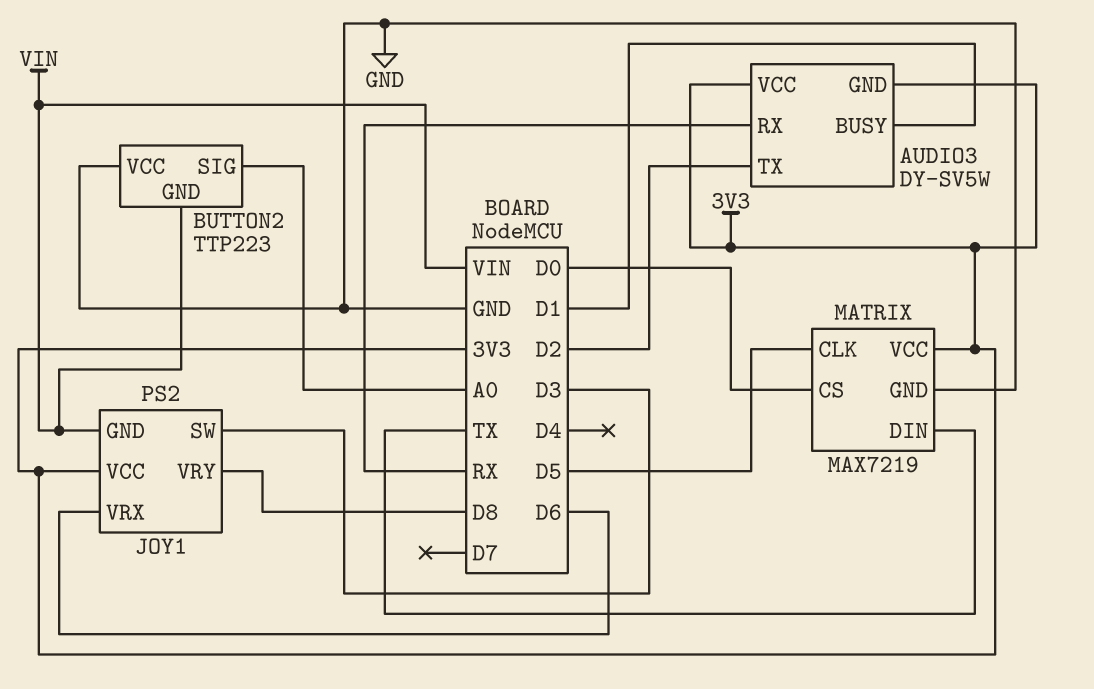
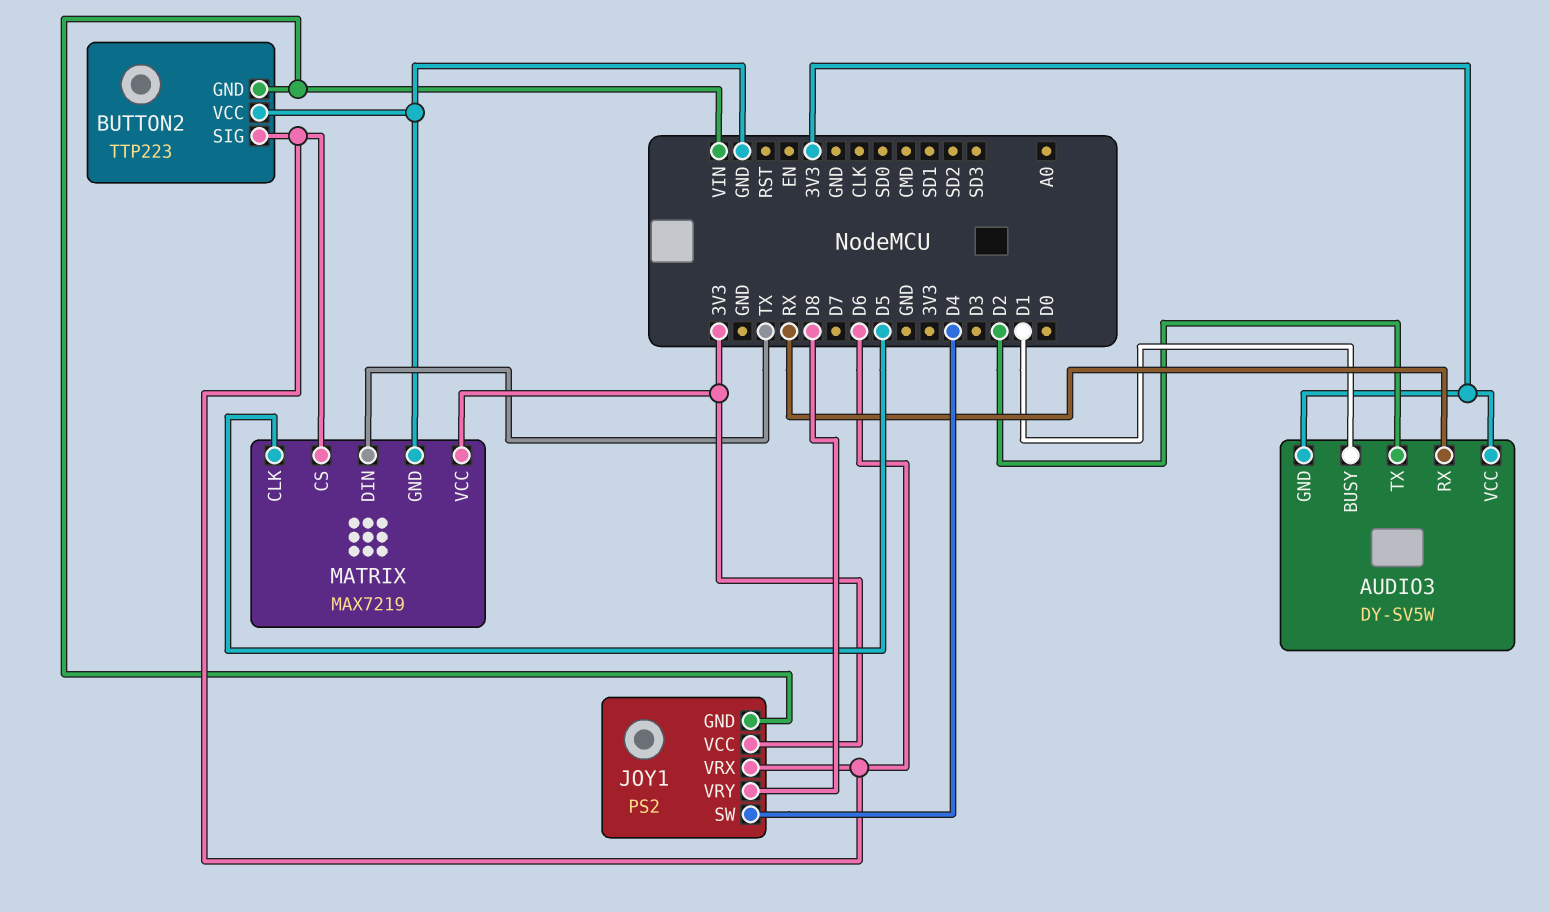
BUTTON2 pin SIG: A0 -> D6
JOY1 pin SW: D3 -> D4
MATRIX pin CS: D0 -> D6

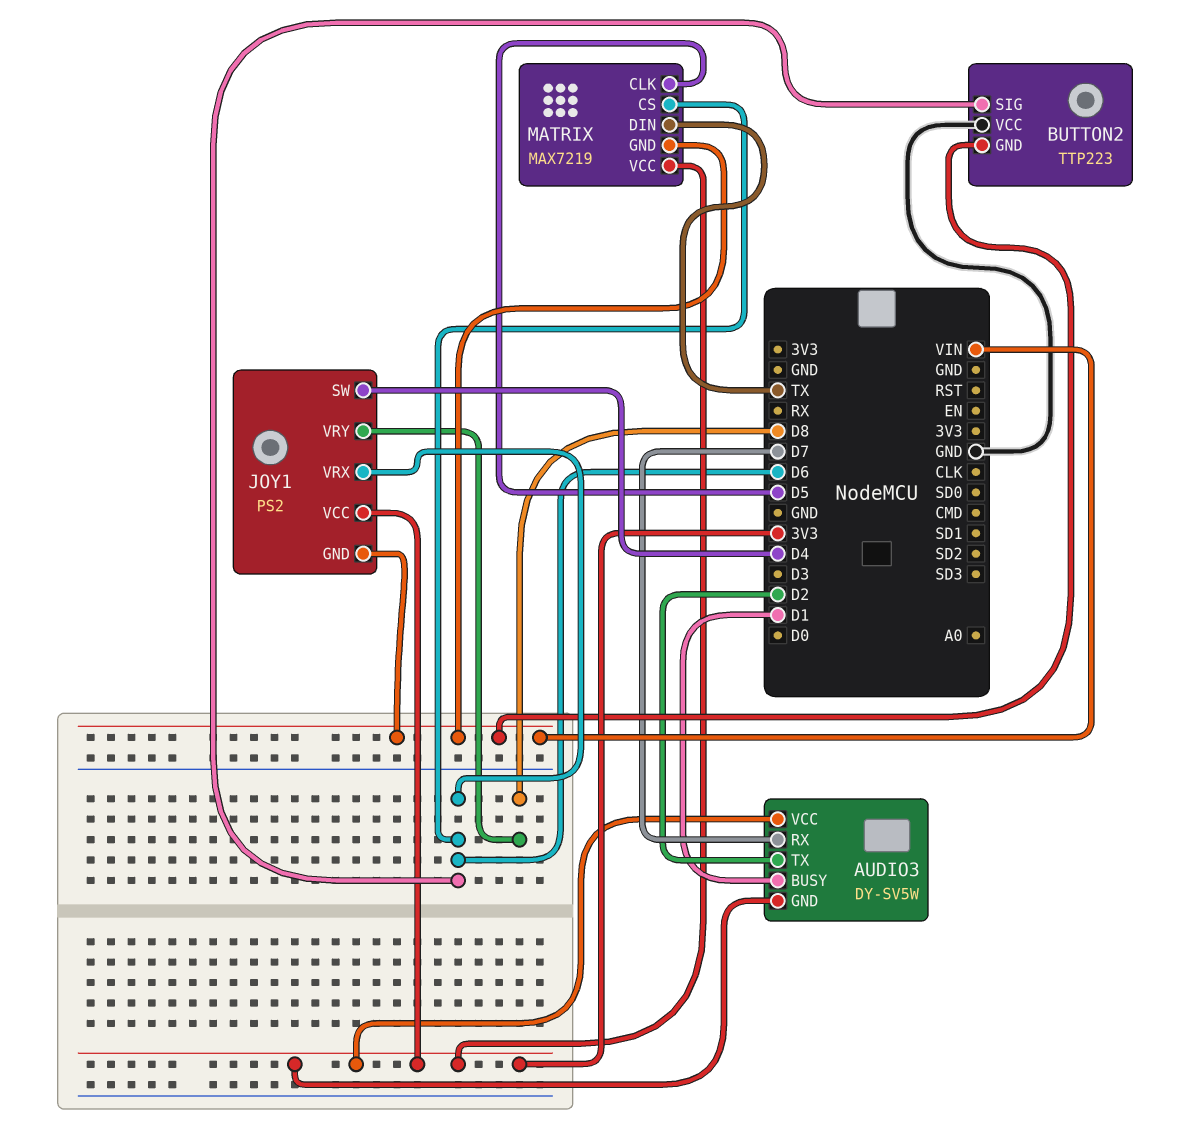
AUDIO3 pin RX: RX -> D7
MATRIX pin GND: GND -> VIN

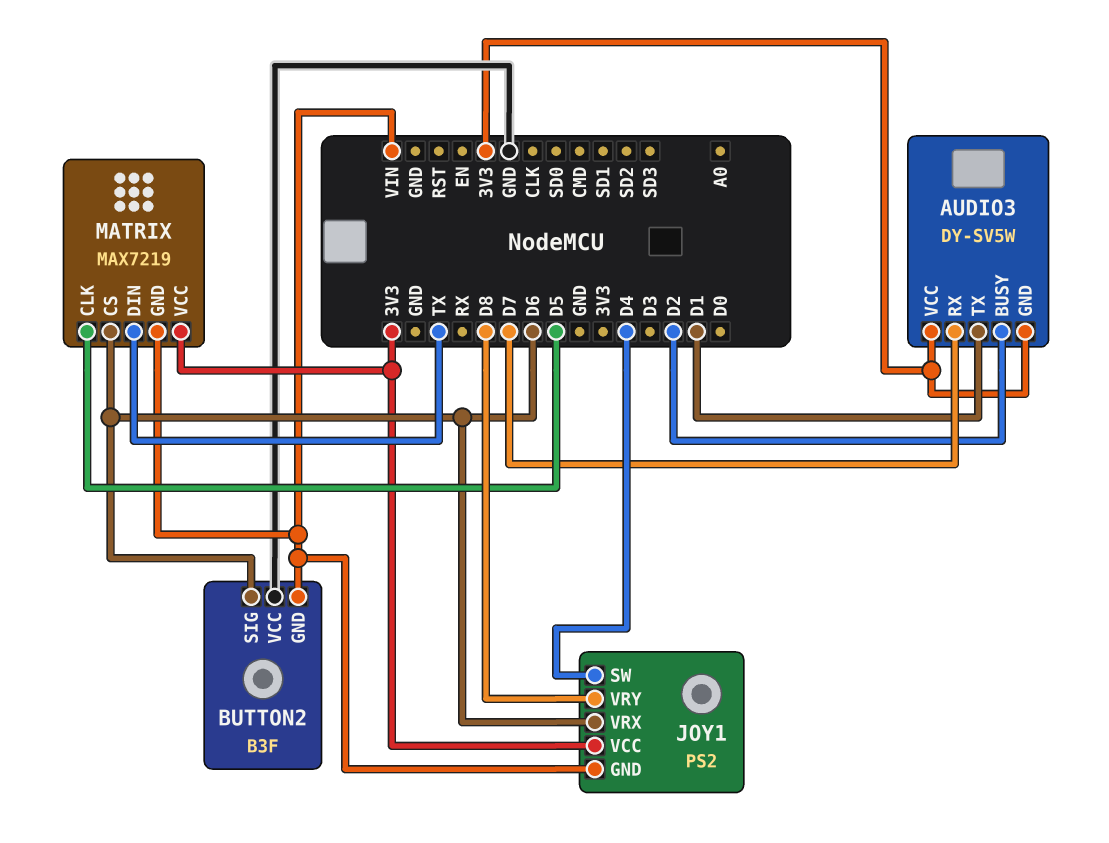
AUDIO3 pin BUSY: D1 -> D2
AUDIO3 pin TX: D2 -> D1
BUTTON2: TTP223 -> B3F

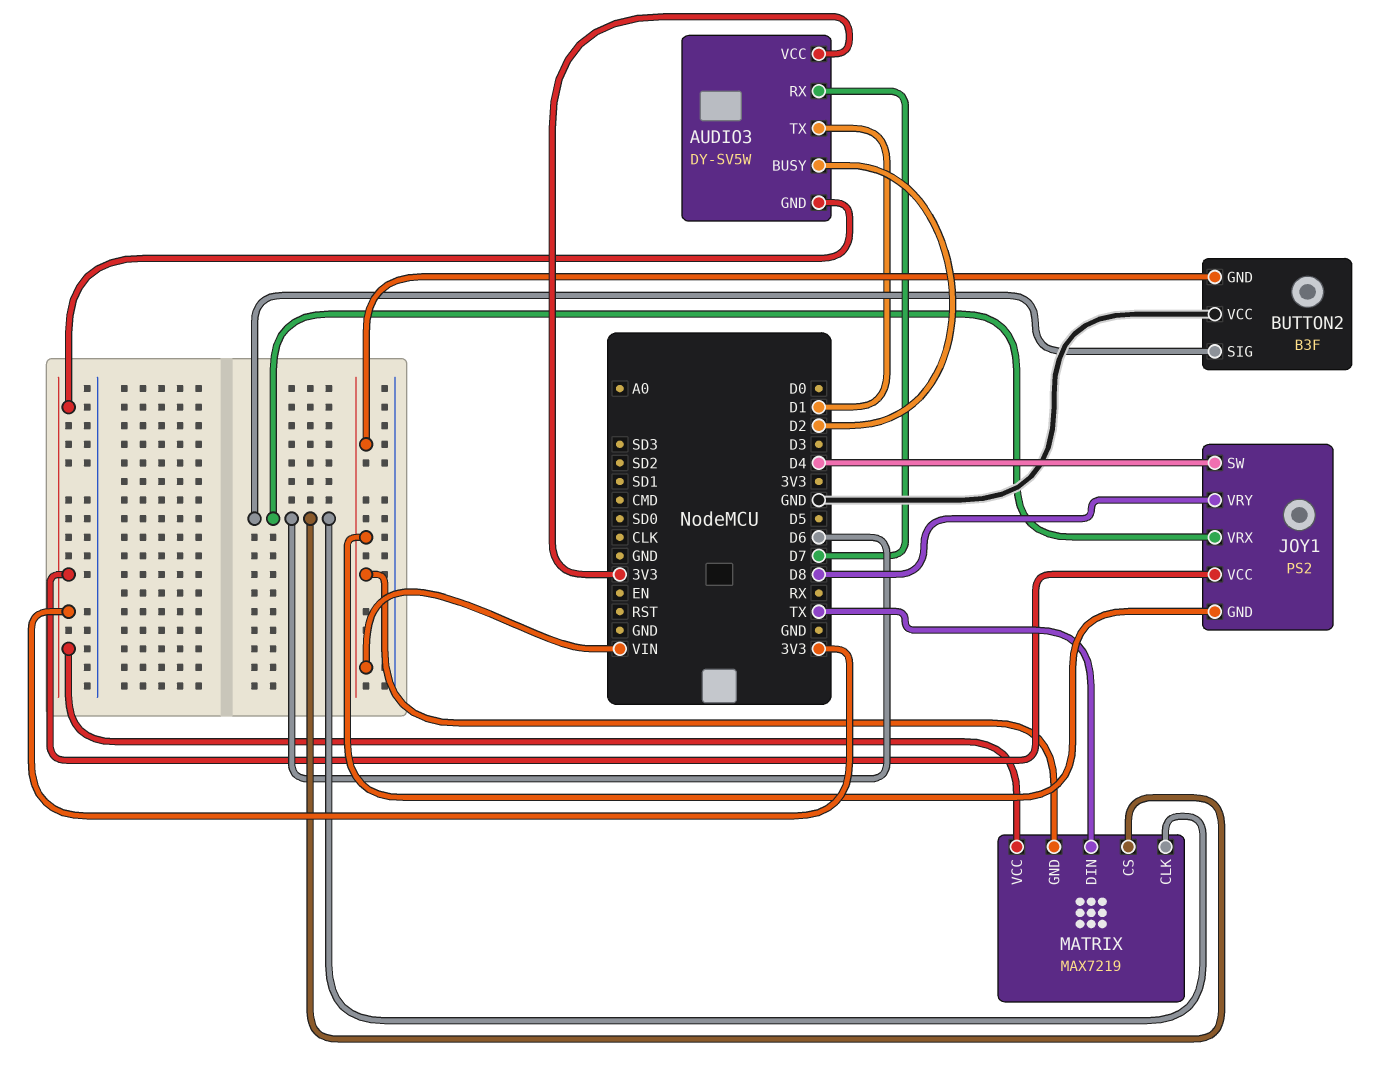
MATRIX pin CLK: D5 -> D6

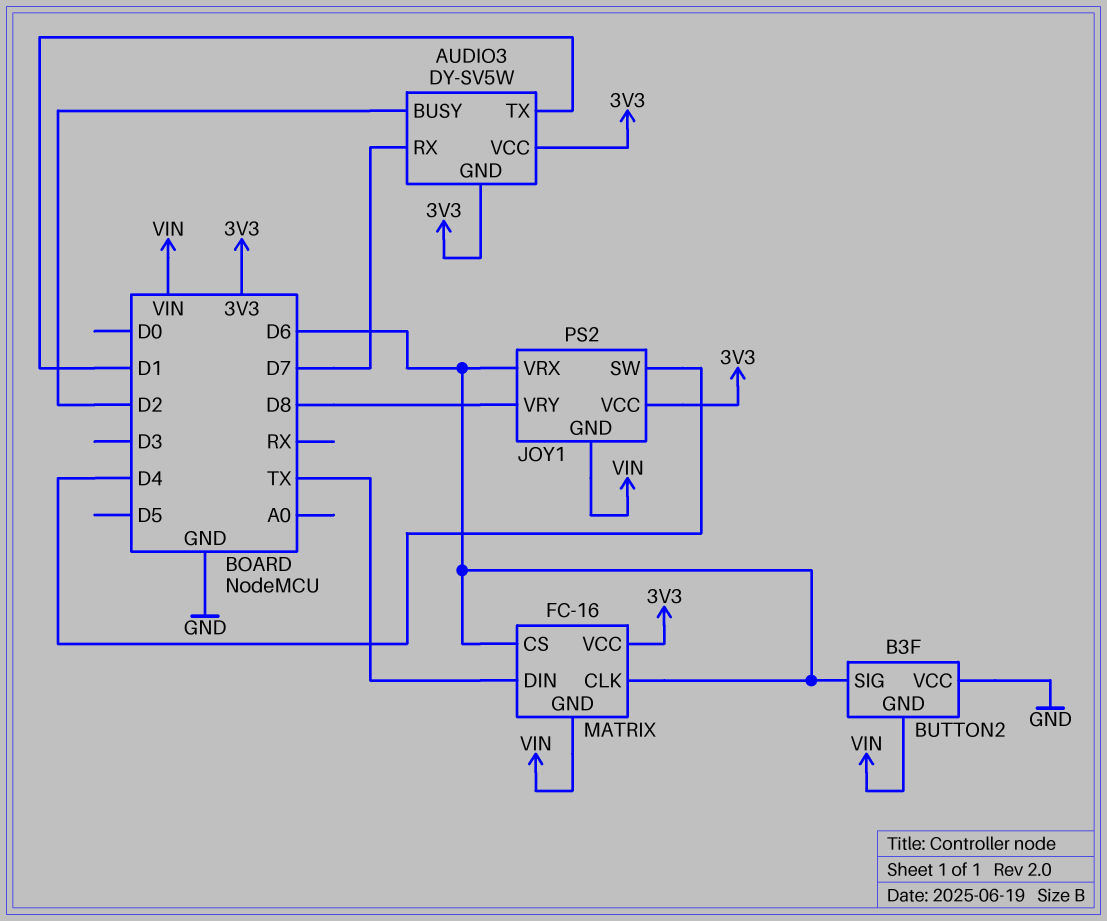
MATRIX: MAX7219 -> FC-16

